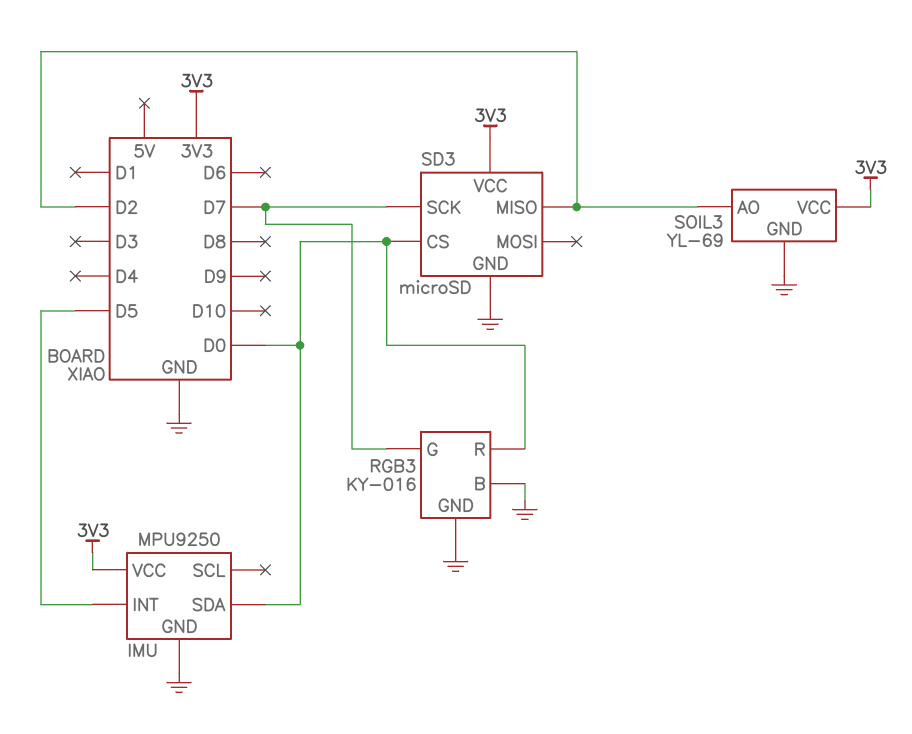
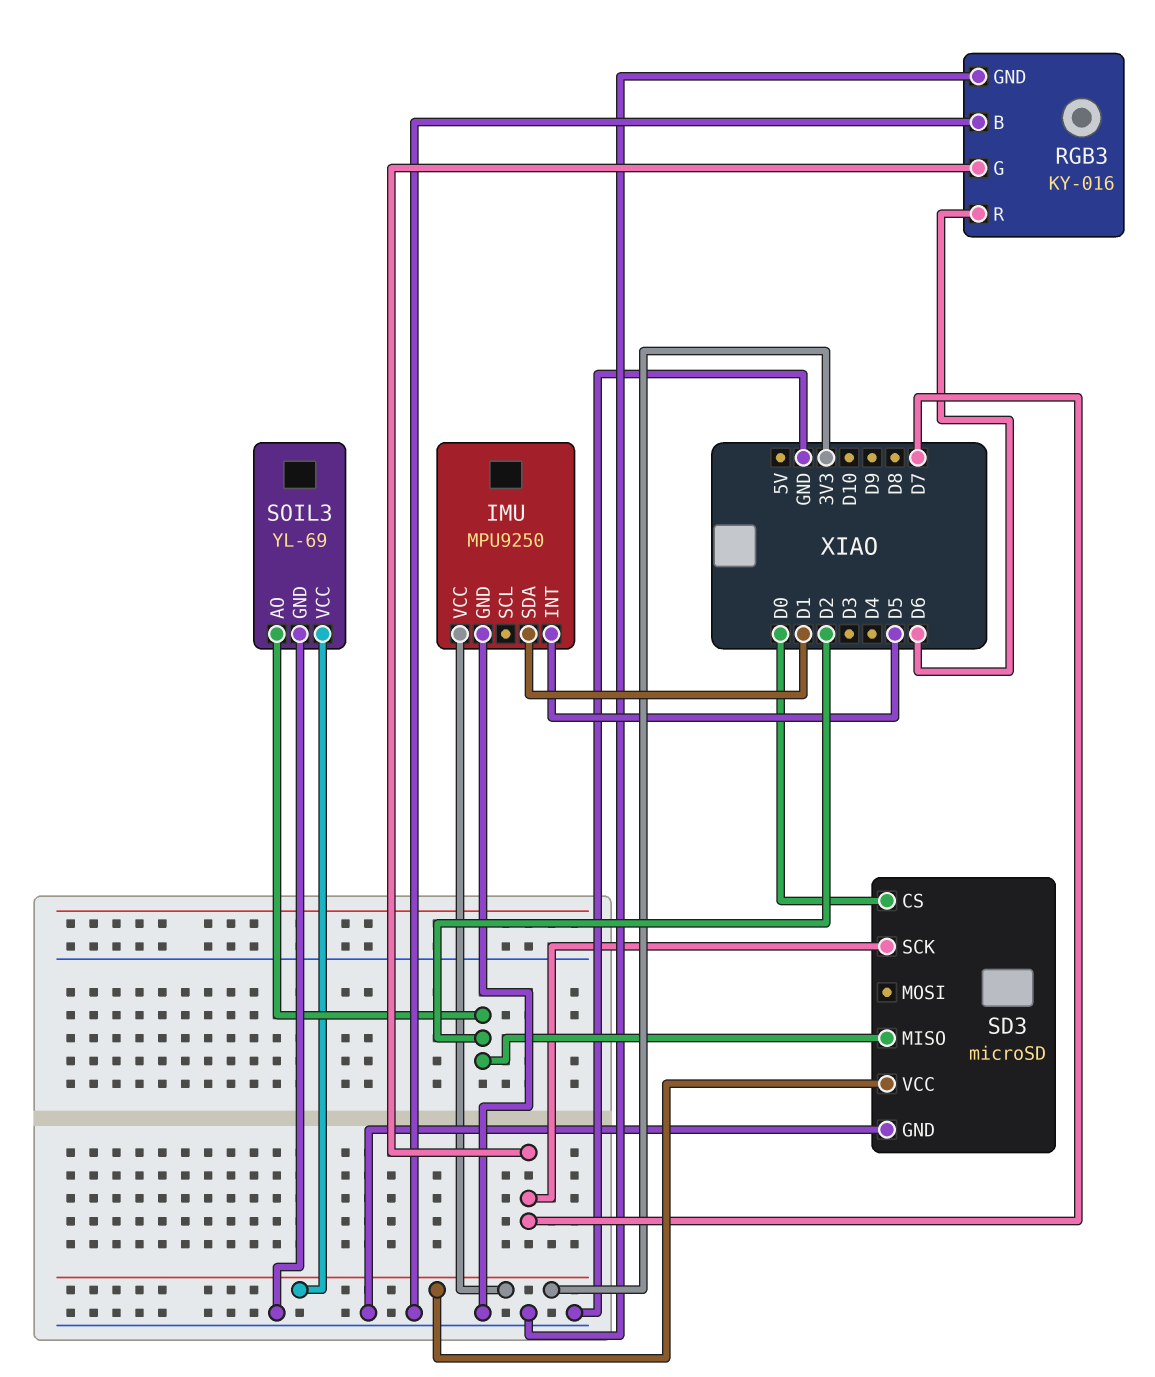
IMU pin SDA: D0 -> D1
RGB3 pin R: D0 -> D6

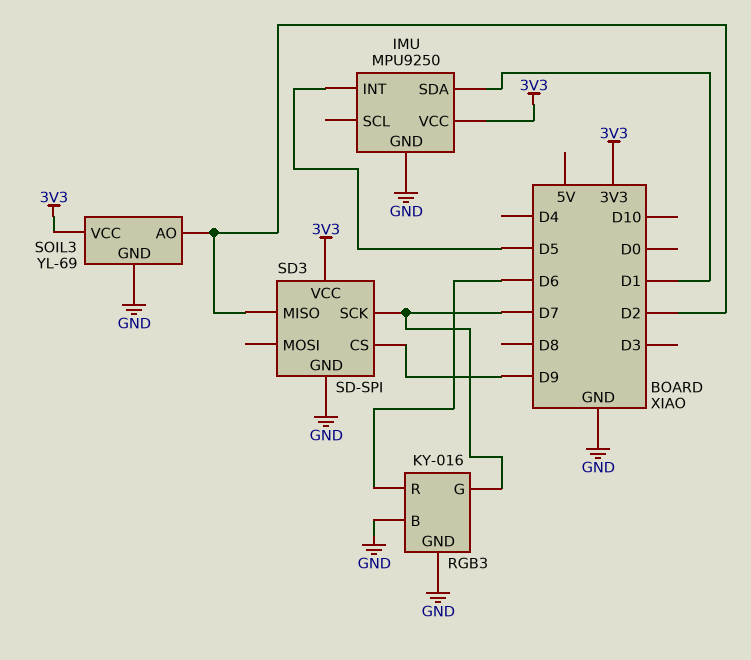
SD3: microSD -> SD-SPI
SD3 pin CS: D0 -> D9

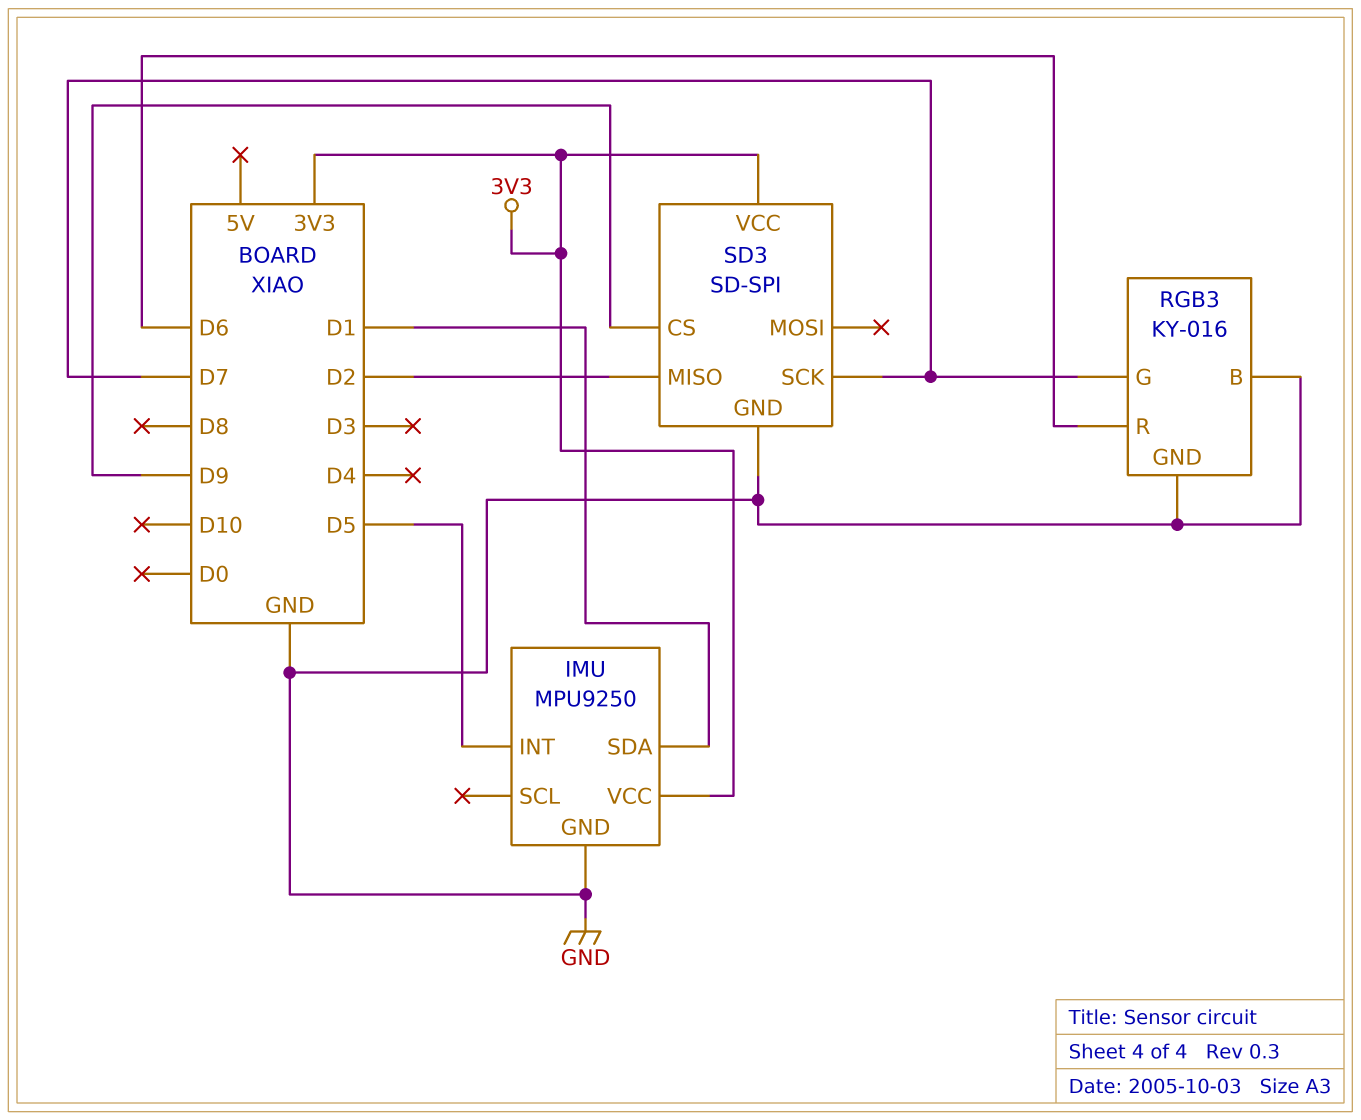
SOIL3: YL-69 -> none
SOIL3 pin AO: D2 -> none
SOIL3 pin GND: GND -> none
SOIL3 pin VCC: 3V3 -> none

